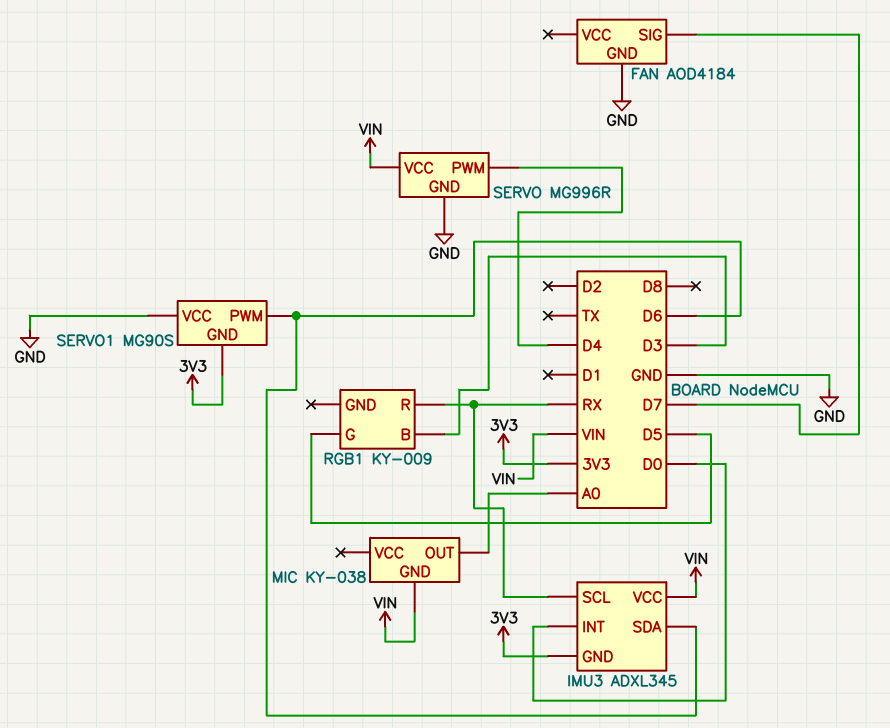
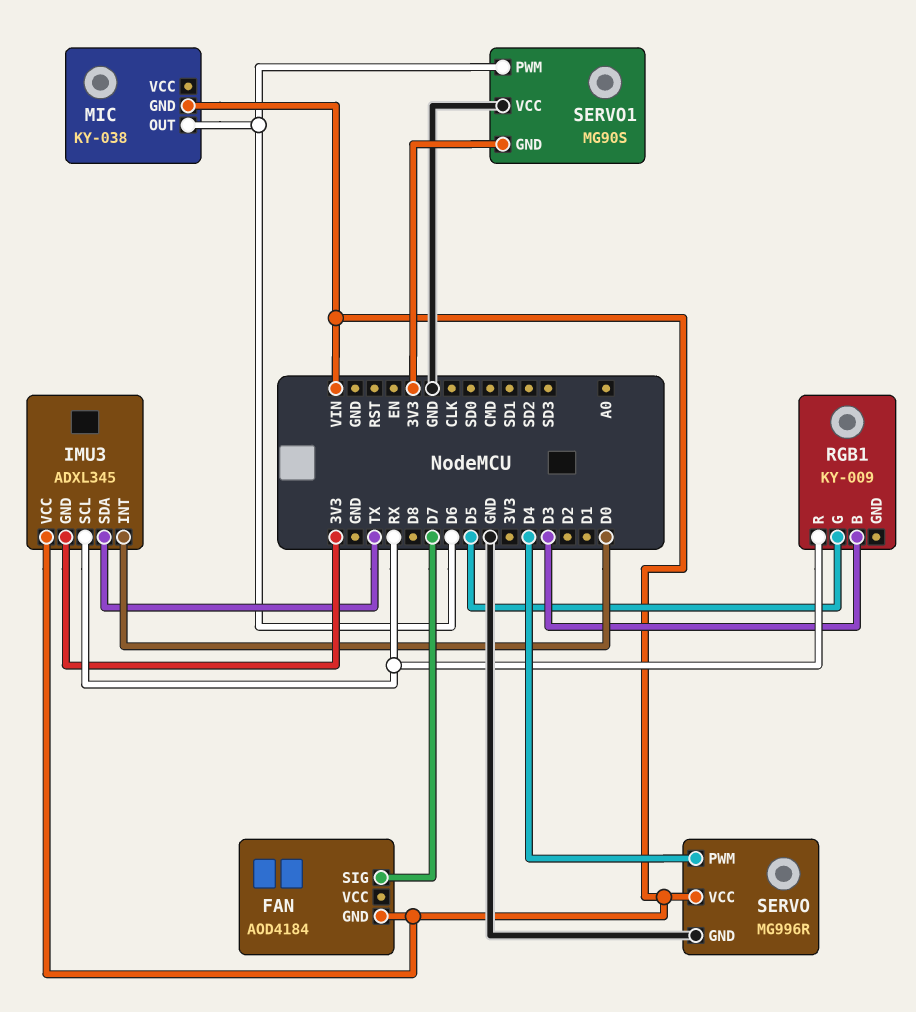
FAN pin GND: GND -> VIN
IMU3 pin SDA: D6 -> TX
MIC pin OUT: A0 -> D6

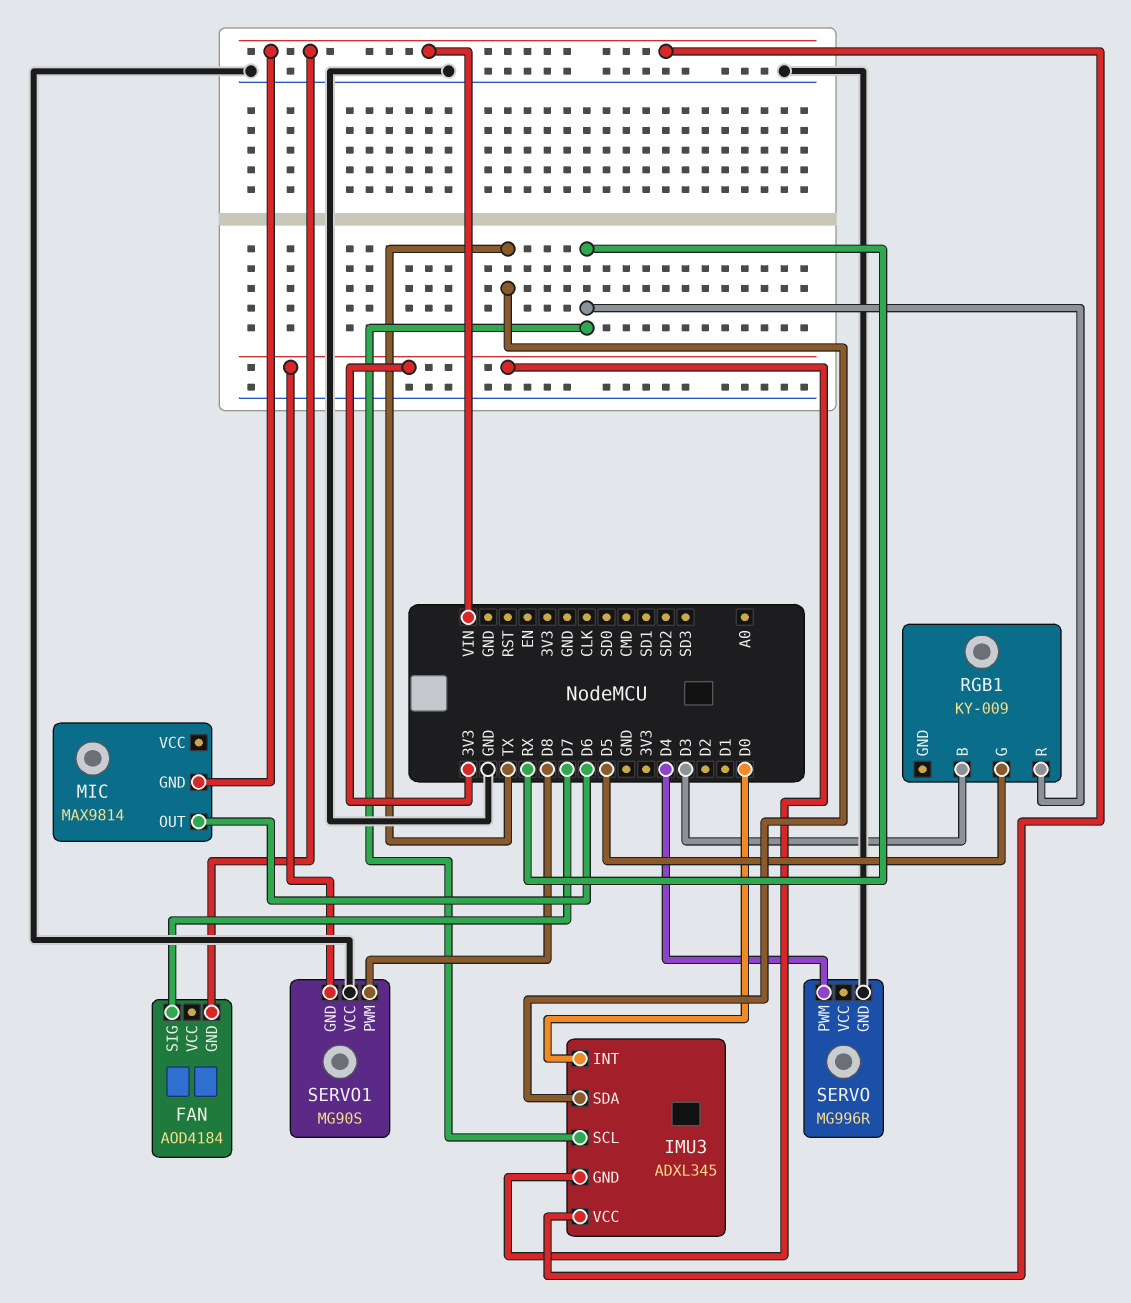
MIC: KY-038 -> MAX9814
SERVO pin VCC: VIN -> none
SERVO1 pin PWM: D6 -> D8

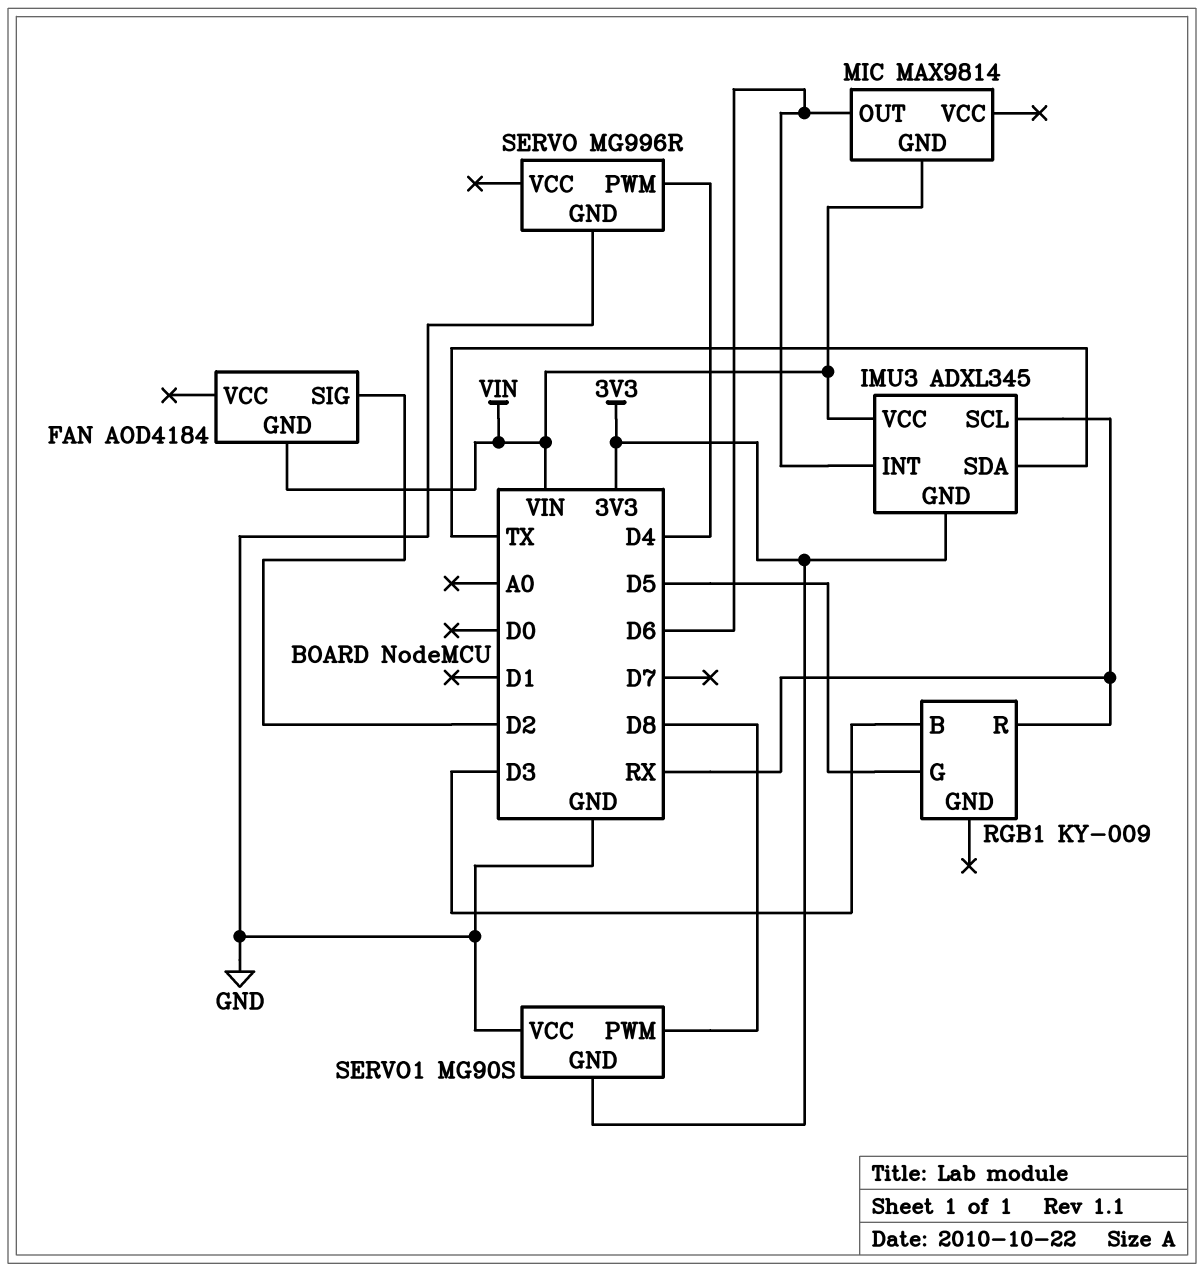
FAN pin SIG: D7 -> D2
IMU3 pin INT: D0 -> D6

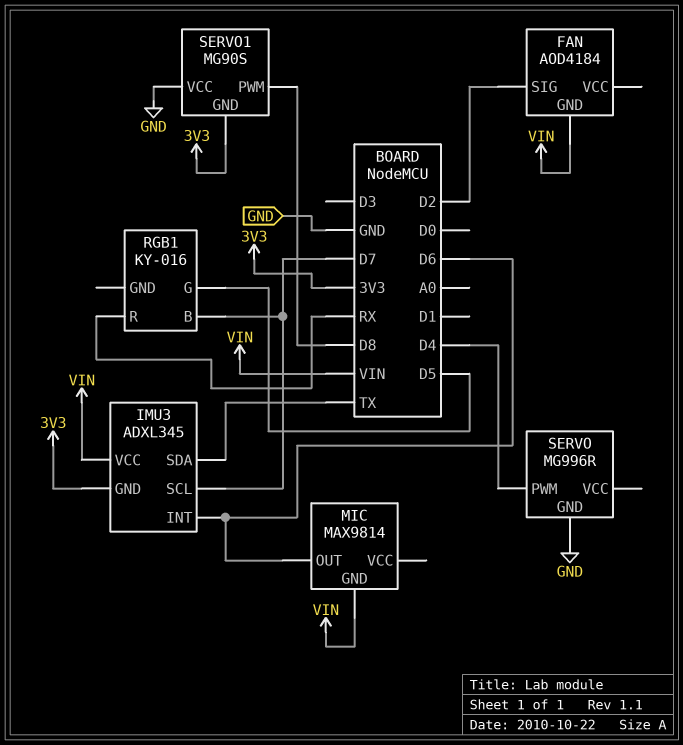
IMU3 pin SCL: RX -> D7
RGB1: KY-009 -> KY-016
RGB1 pin B: D3 -> D7

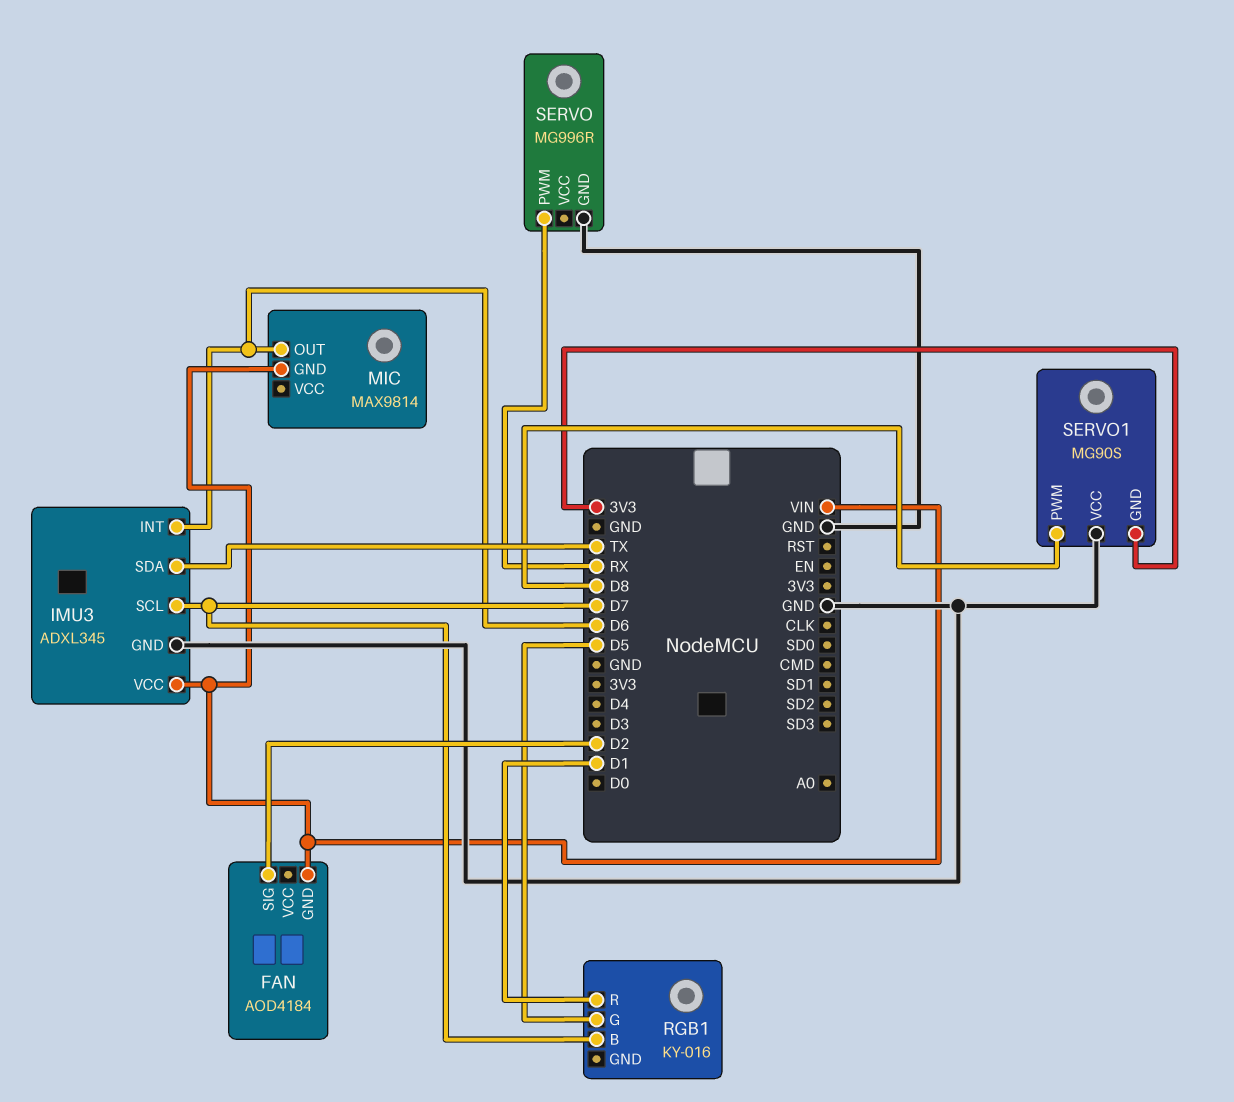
IMU3 pin GND: 3V3 -> GND
RGB1 pin R: RX -> D1
SERVO pin PWM: D4 -> RX

